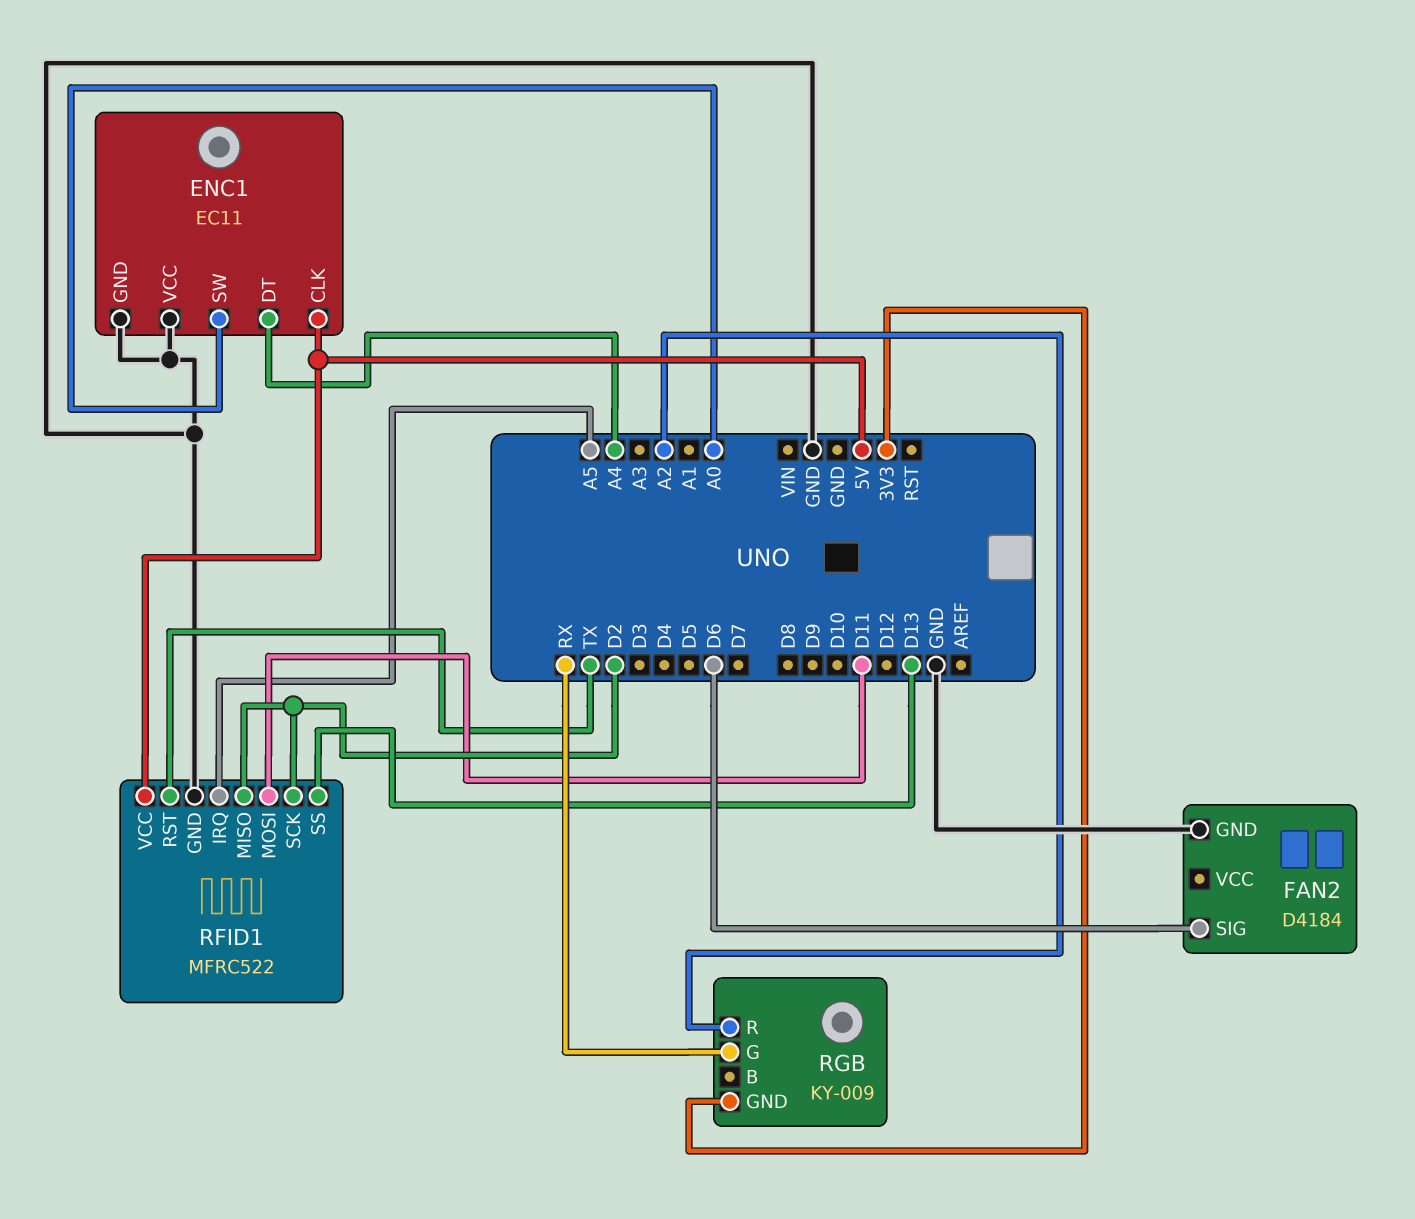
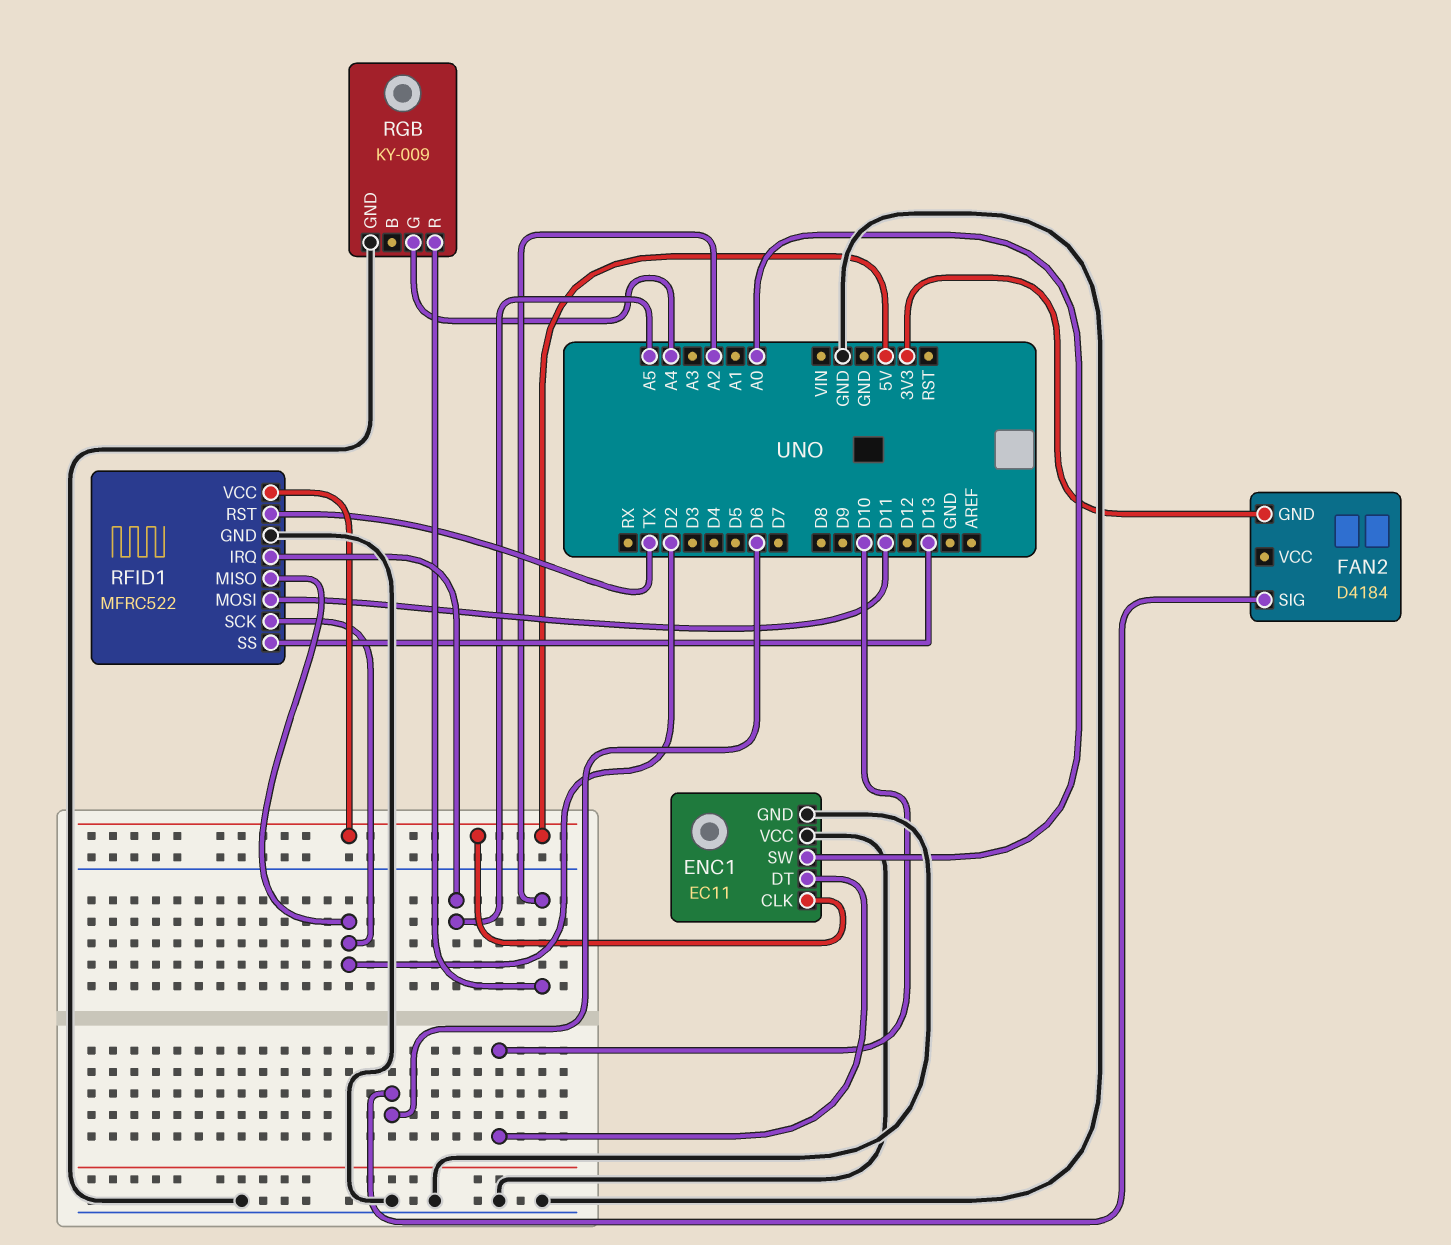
ENC1 pin DT: A4 -> D10
FAN2 pin GND: GND -> 3V3
RGB pin G: RX -> A4
RGB pin GND: 3V3 -> GND

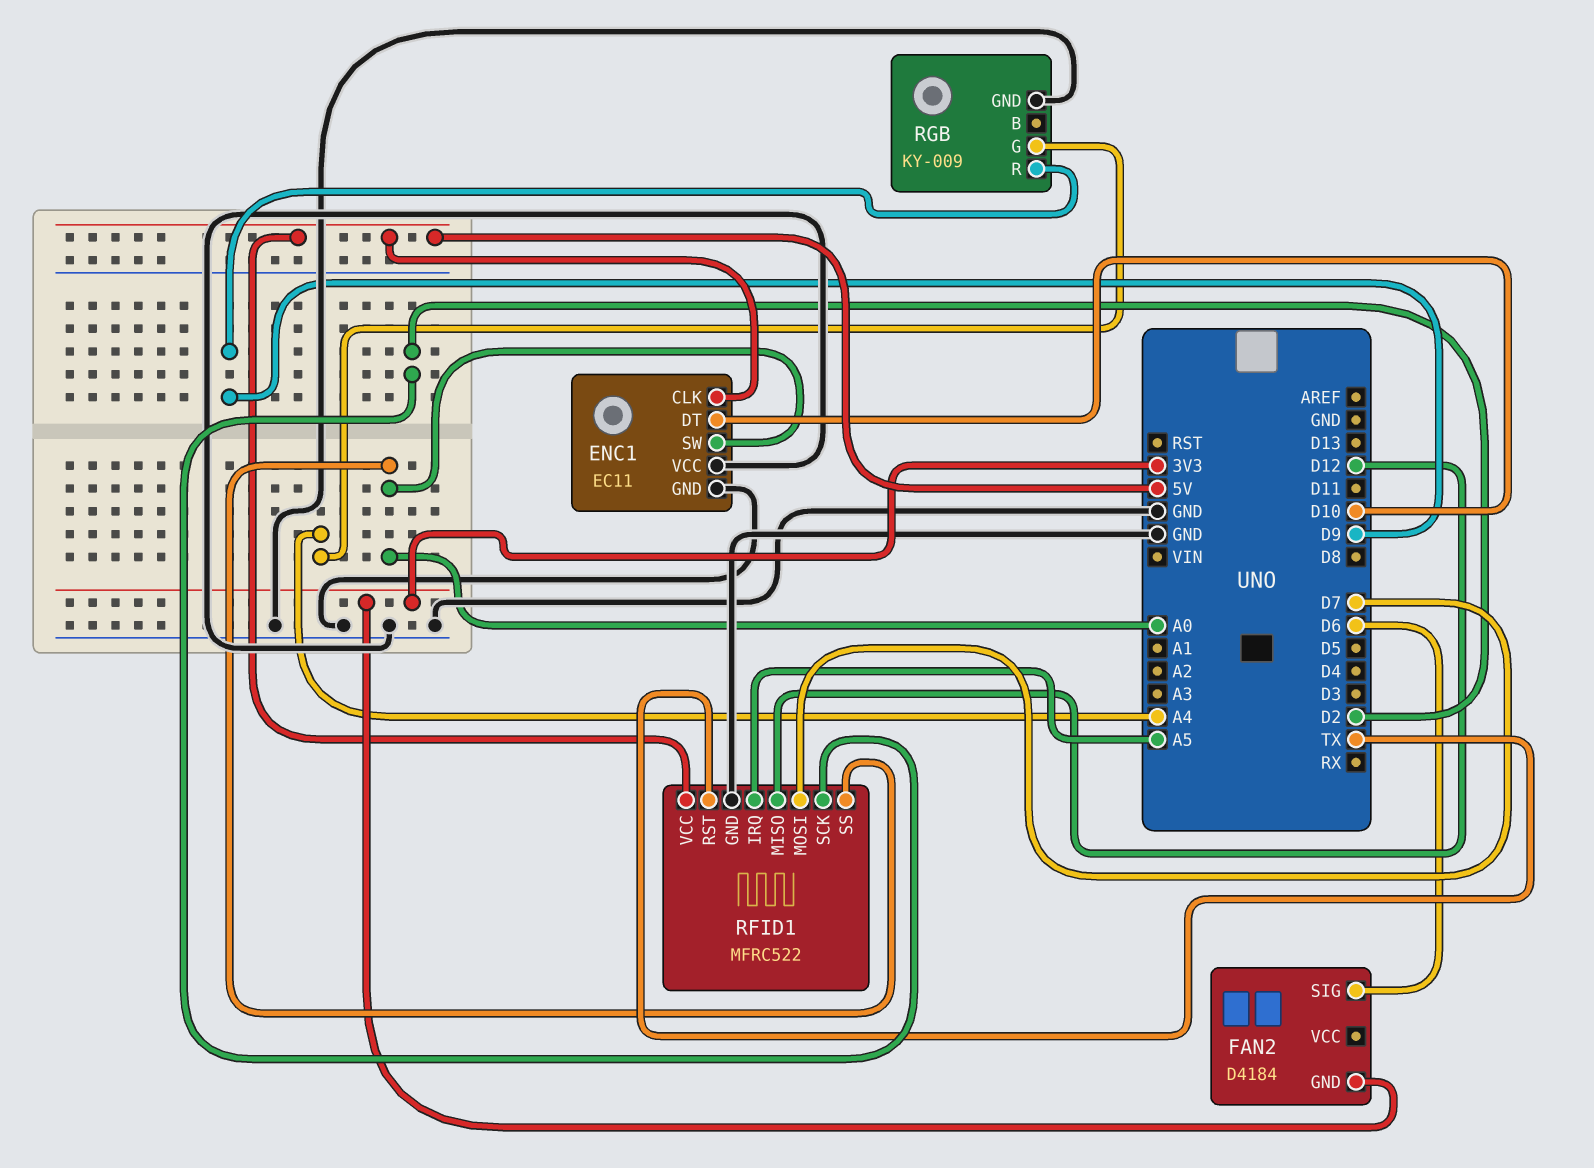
RFID1 pin MISO: D2 -> D12
RFID1 pin MOSI: D11 -> D7
RFID1 pin SS: D13 -> A0
RGB pin R: A2 -> D9

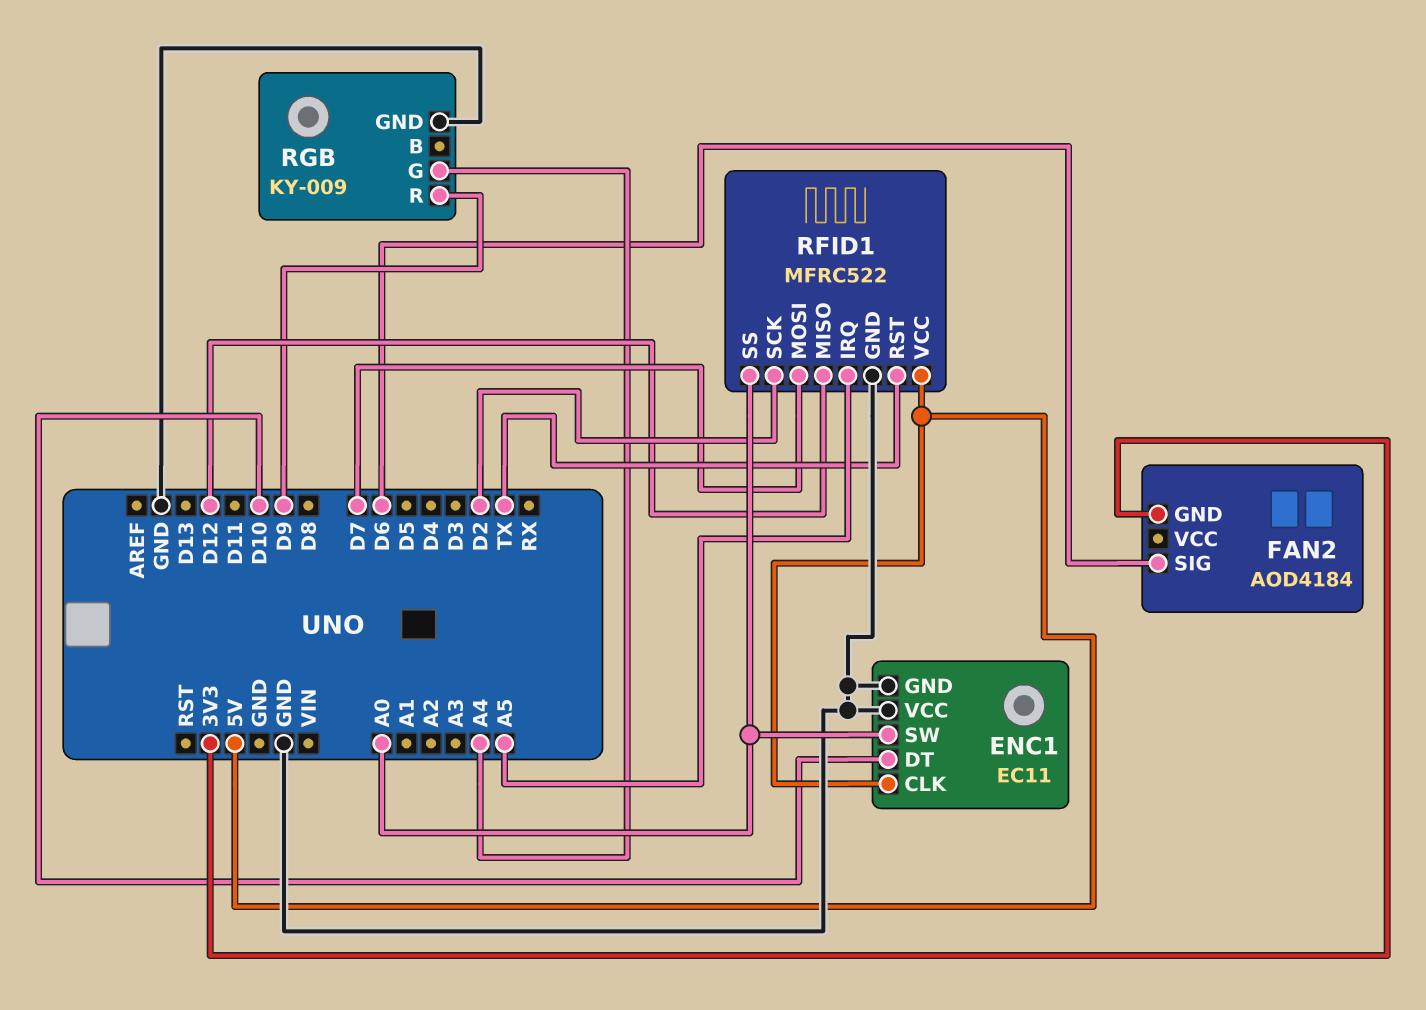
FAN2: D4184 -> AOD4184

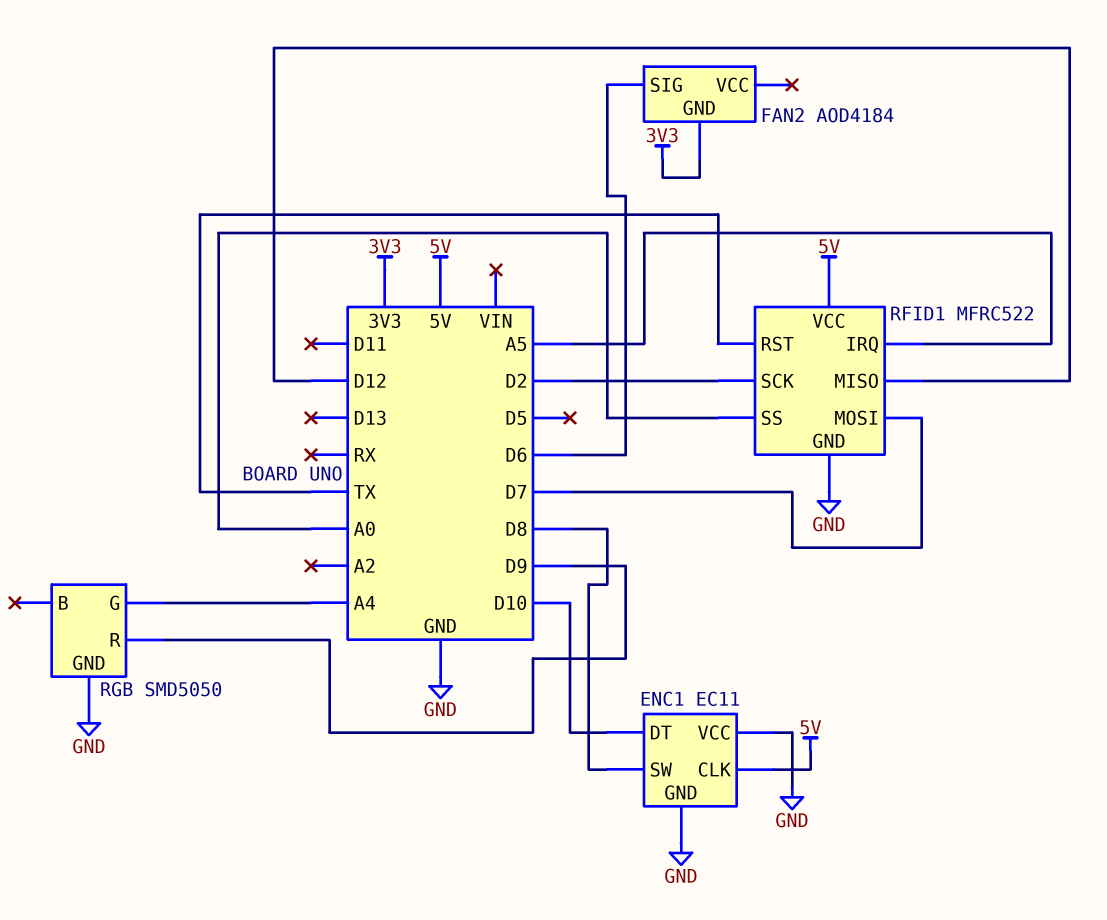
ENC1 pin SW: A0 -> D8
RGB: KY-009 -> SMD5050

